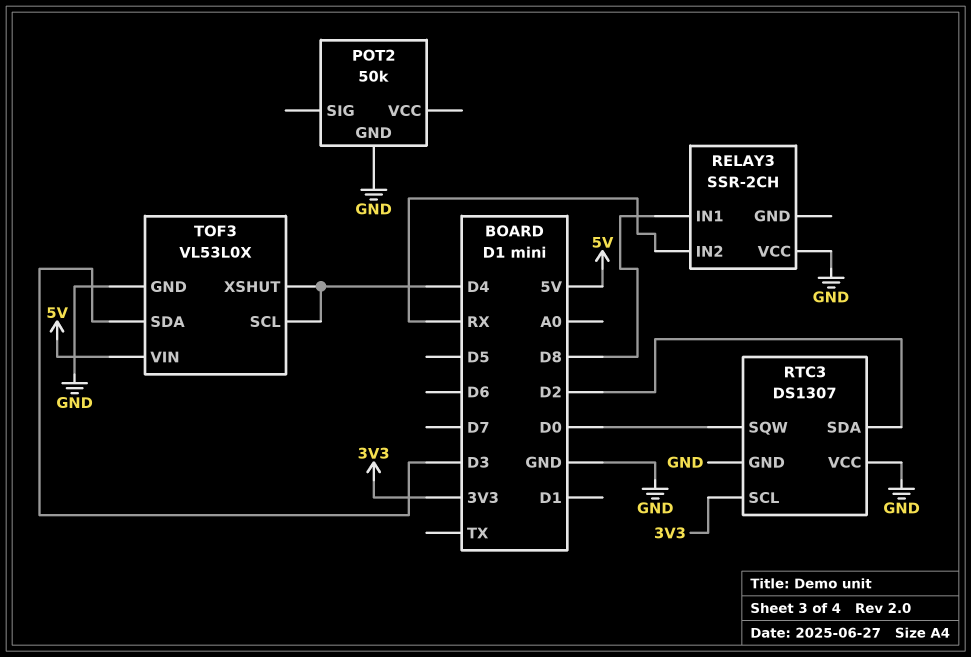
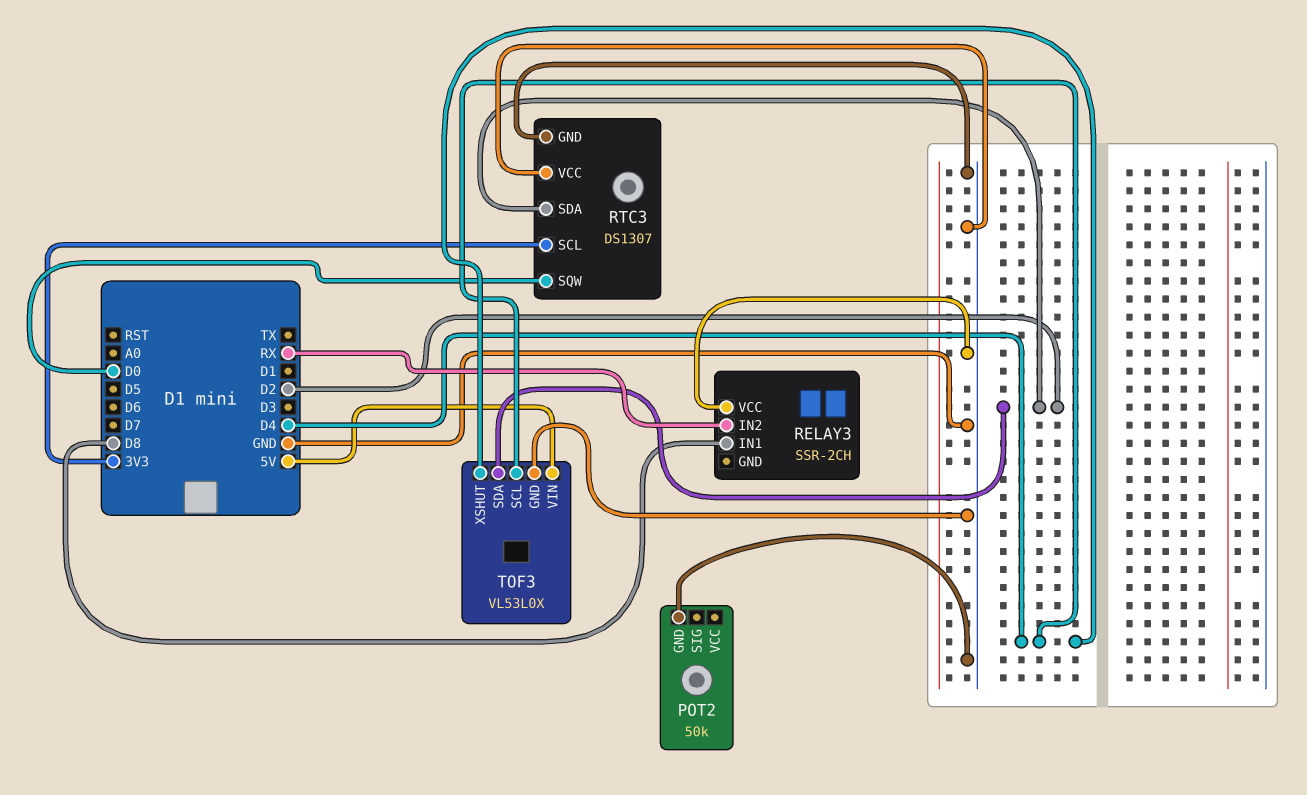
TOF3 pin SDA: D3 -> D2

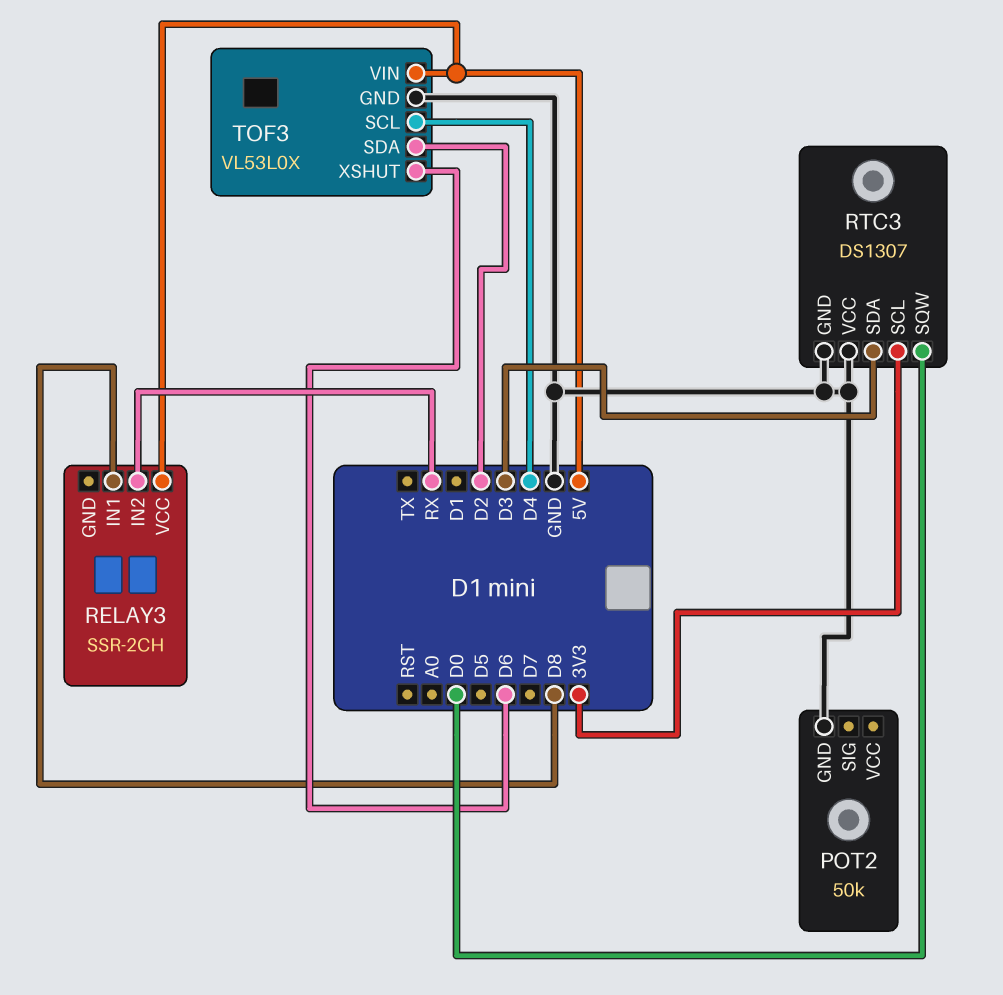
RELAY3 pin VCC: GND -> 5V
RTC3 pin SDA: D2 -> D3
TOF3 pin XSHUT: D4 -> D6

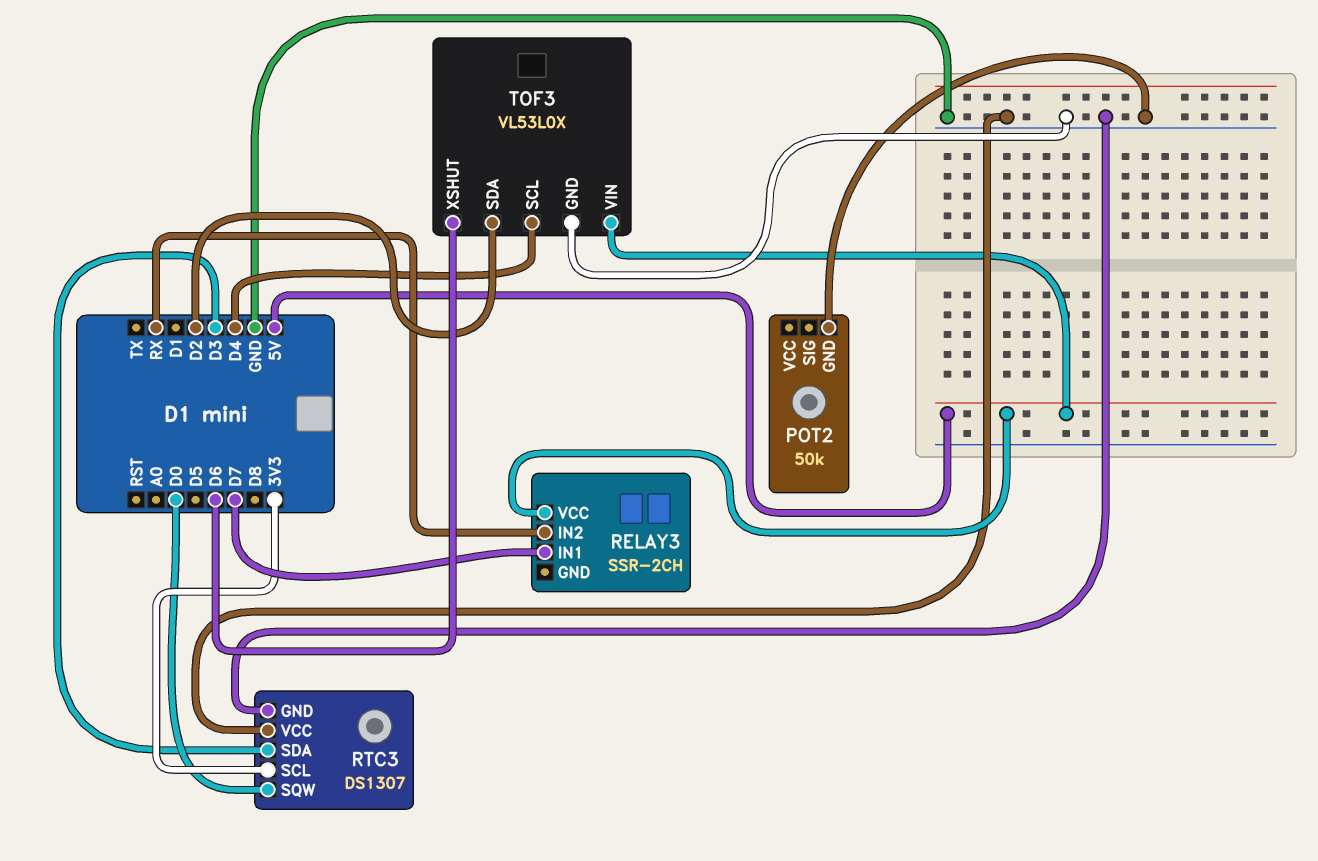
RELAY3 pin IN1: D8 -> D7

